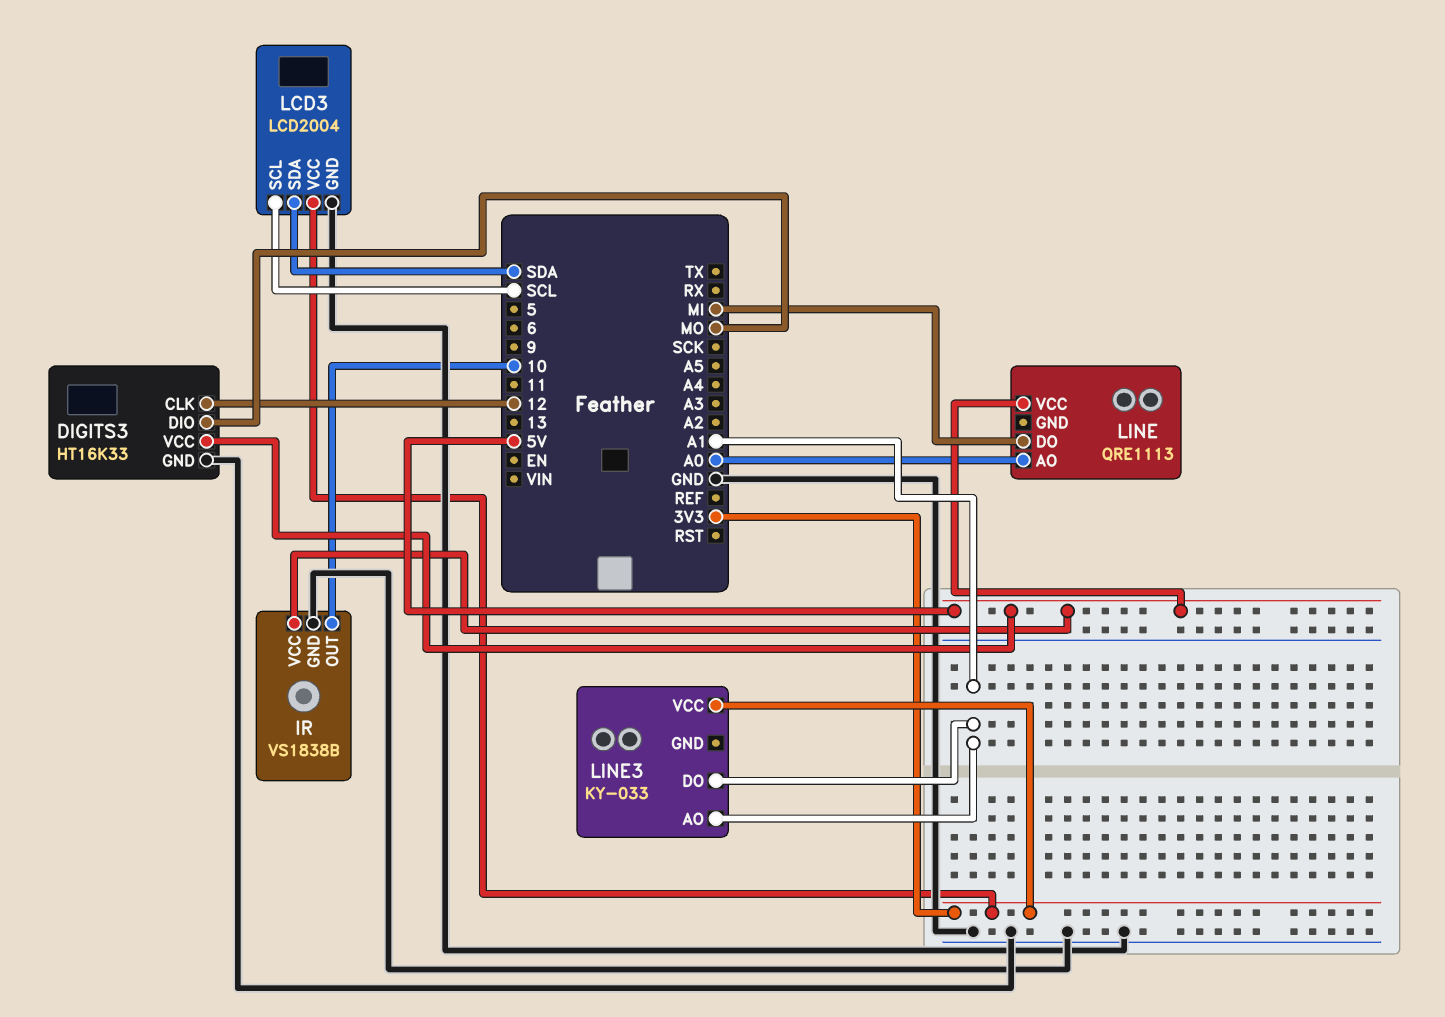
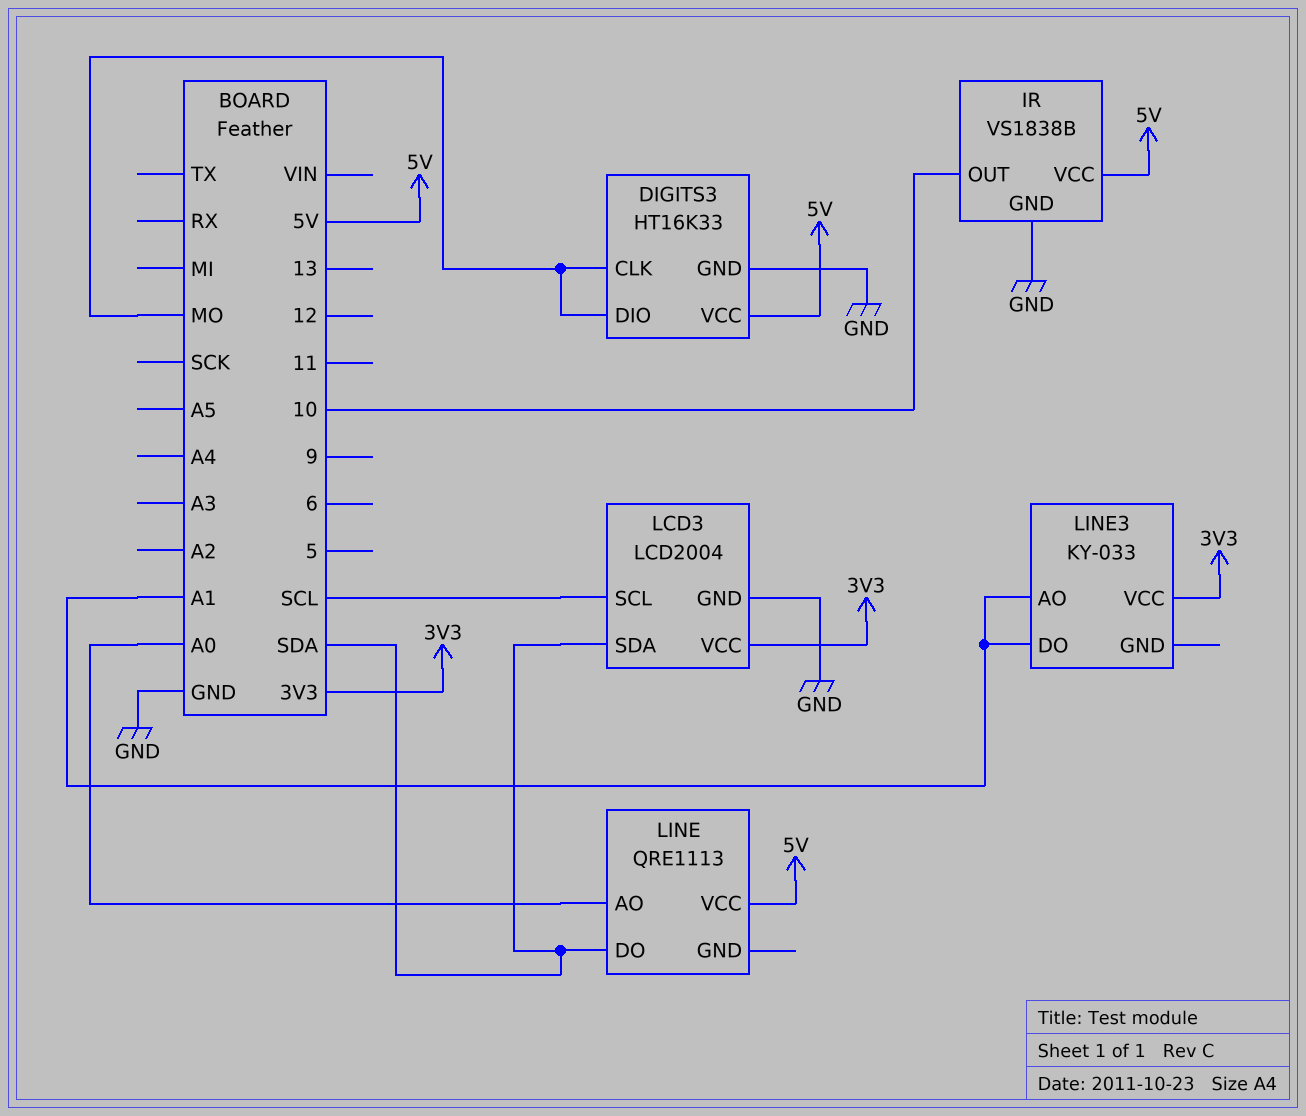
DIGITS3 pin CLK: 12 -> MO
LINE pin DO: MI -> SDA

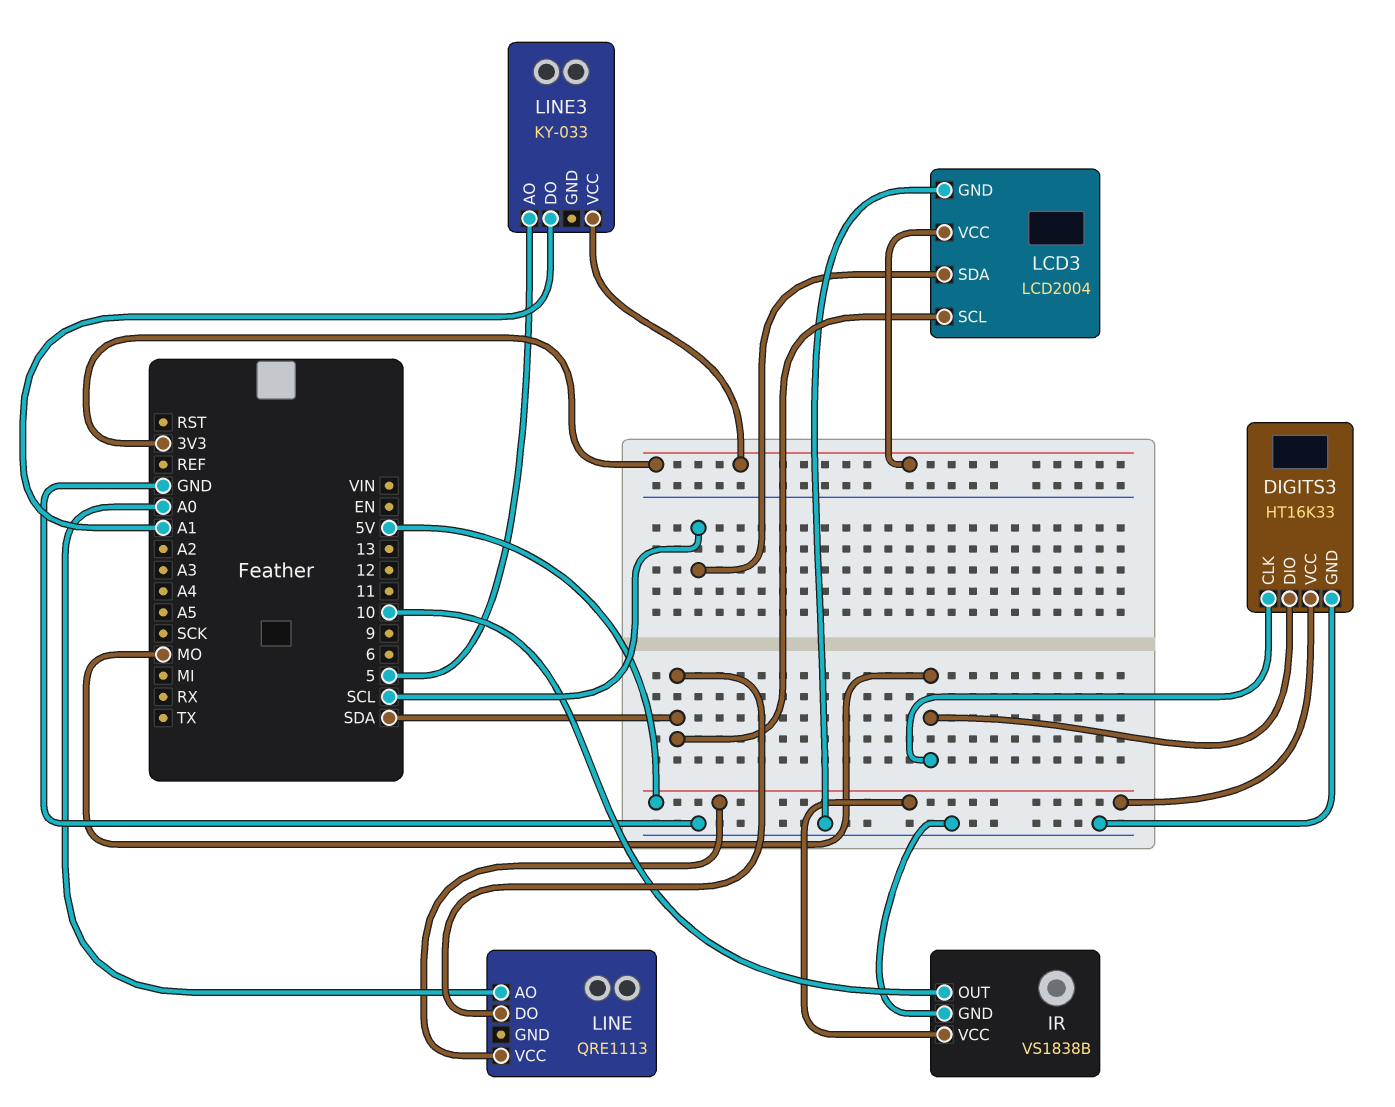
LCD3 pin SCL: SCL -> SDA
LCD3 pin SDA: SDA -> SCL
LINE3 pin AO: A1 -> 5

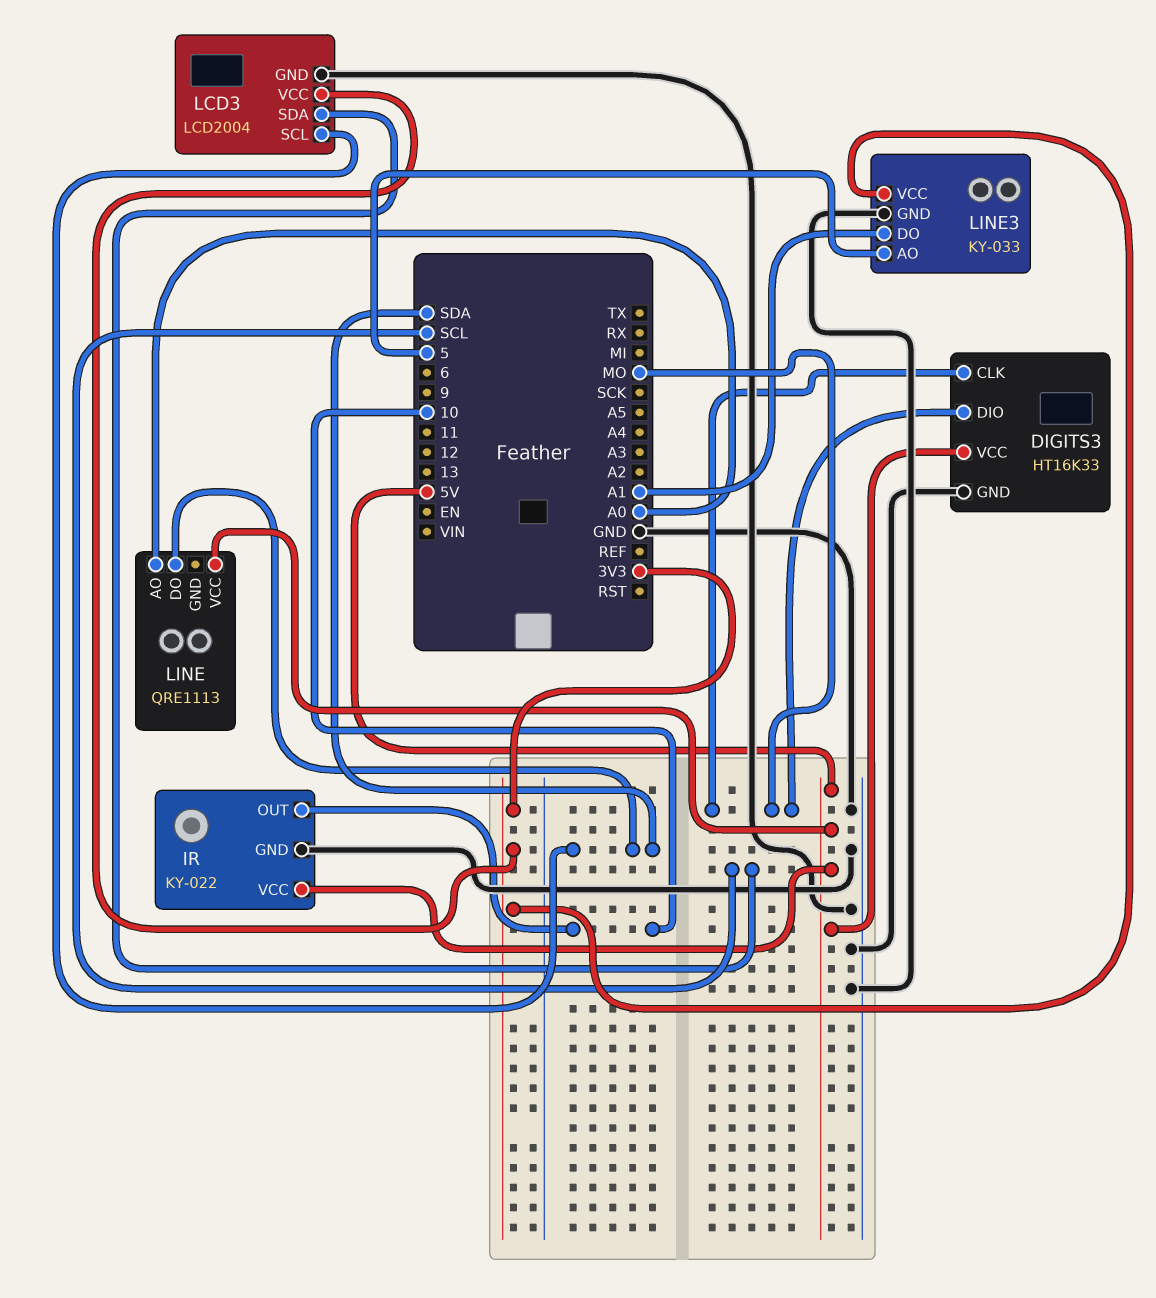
IR: VS1838B -> KY-022
LINE3 pin GND: none -> GND

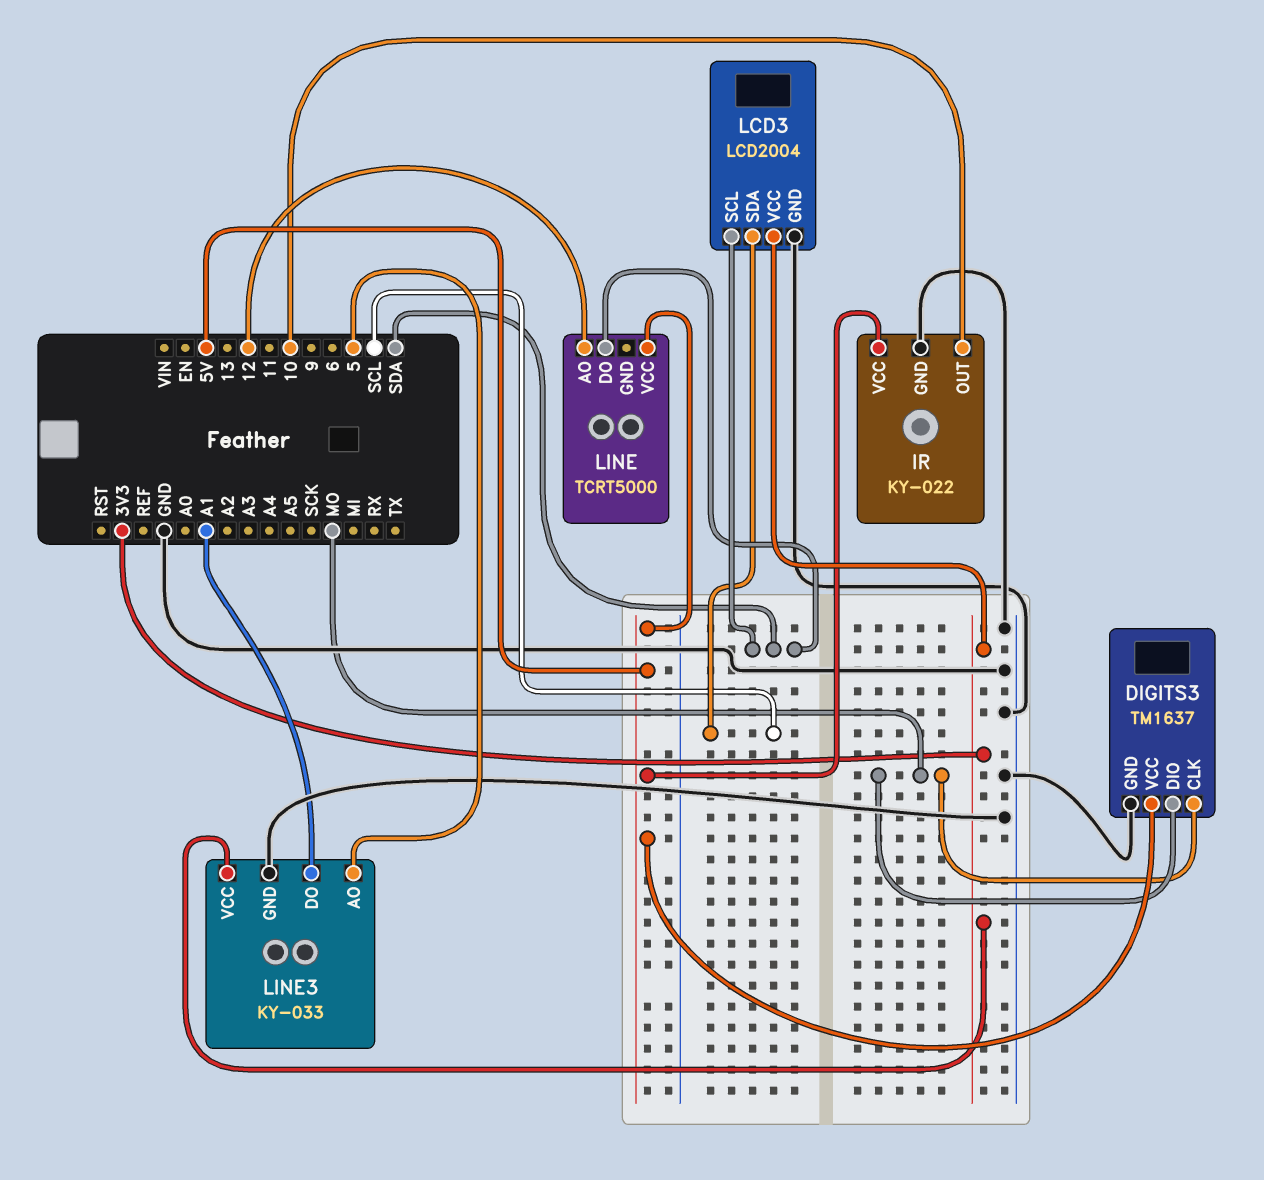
DIGITS3: HT16K33 -> TM1637
LINE: QRE1113 -> TCRT5000
LINE pin AO: A0 -> 12

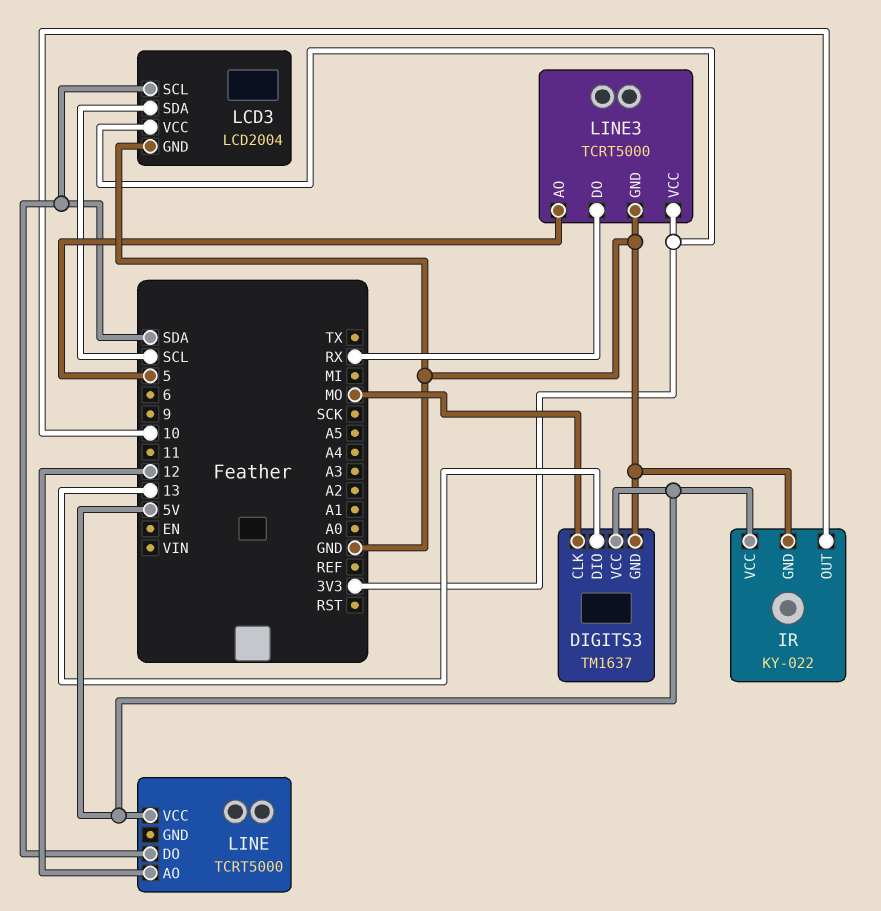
DIGITS3 pin DIO: MO -> 13
LINE3: KY-033 -> TCRT5000
LINE3 pin DO: A1 -> RX

